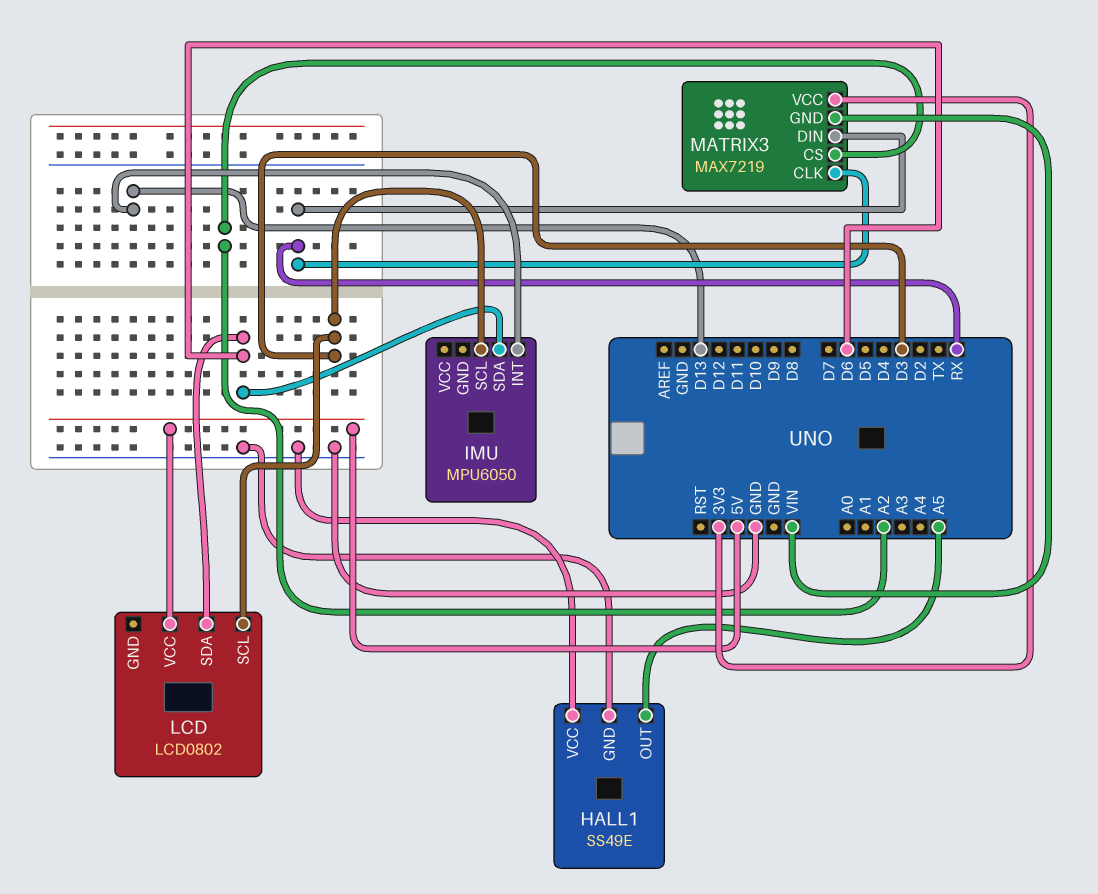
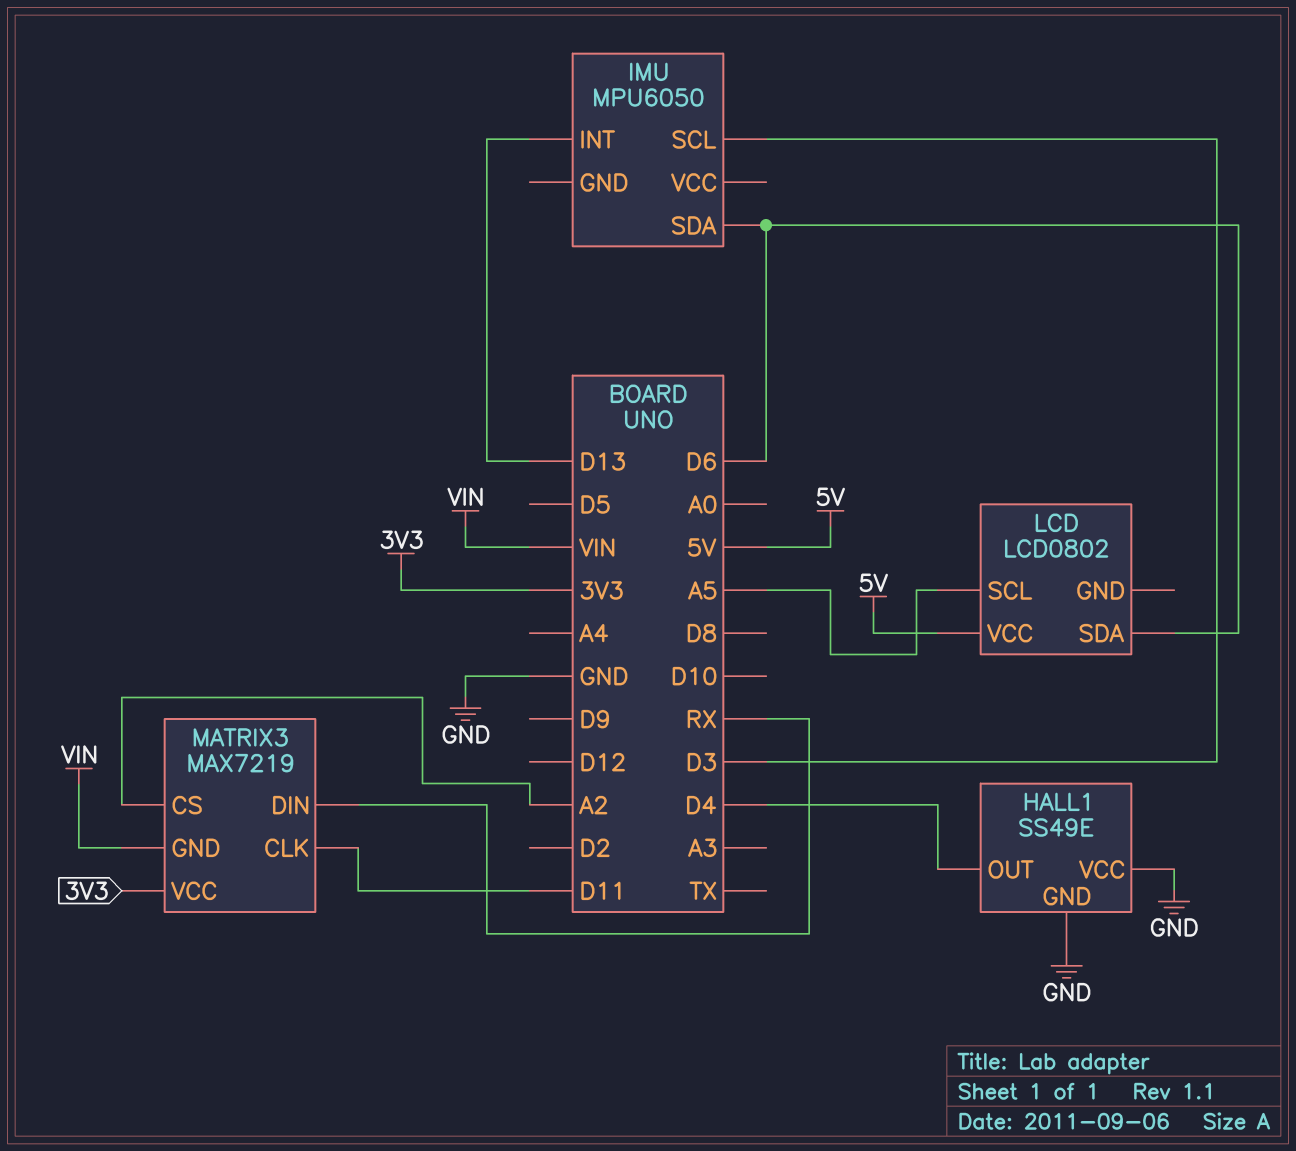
HALL1 pin OUT: A5 -> D4
LCD pin SCL: D3 -> A5
MATRIX3 pin CLK: RX -> D11

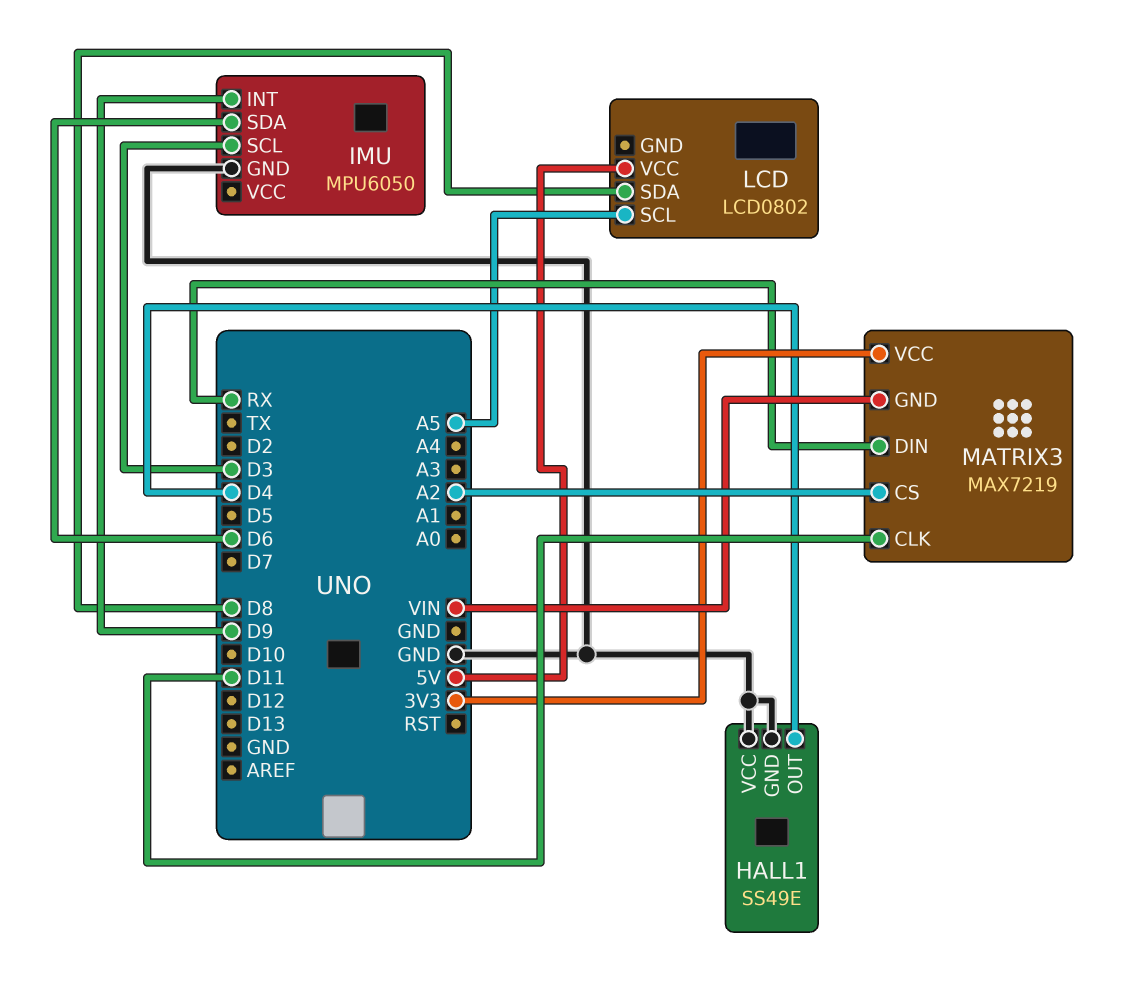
IMU pin GND: none -> GND
IMU pin INT: D13 -> D9
LCD pin SDA: D6 -> D8

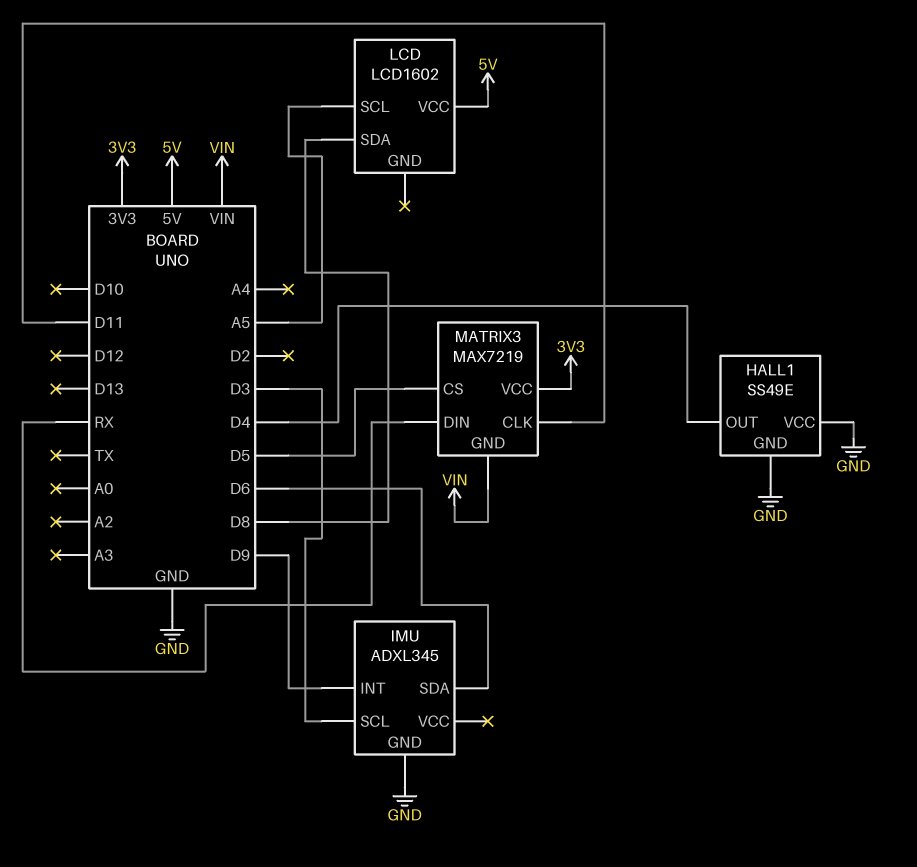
IMU: MPU6050 -> ADXL345
LCD: LCD0802 -> LCD1602
MATRIX3 pin CS: A2 -> D5

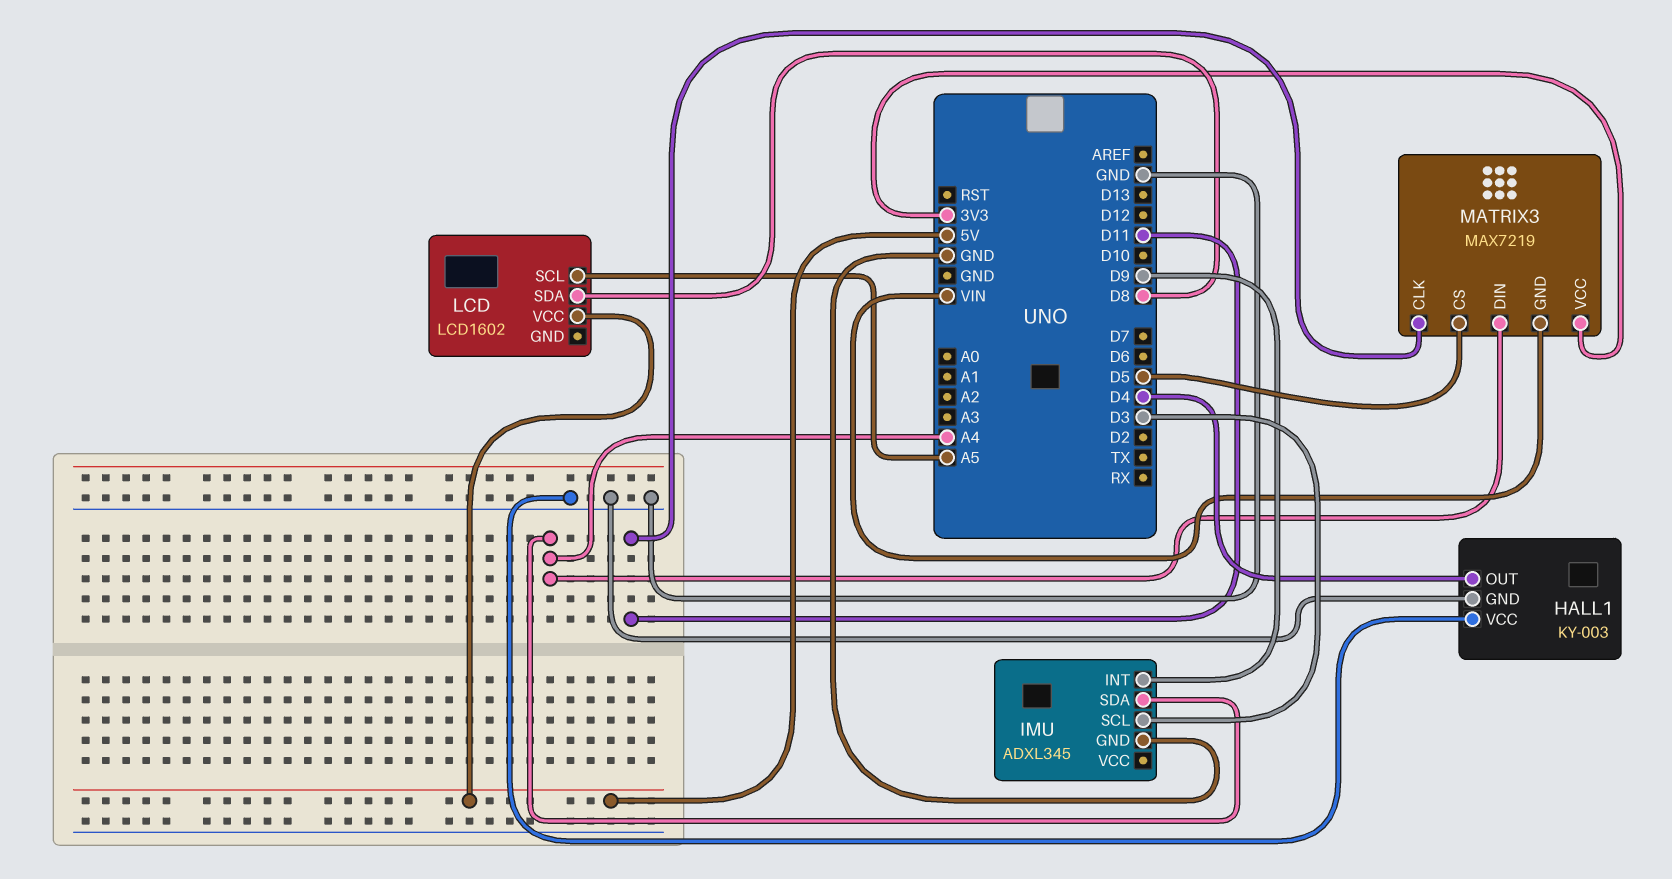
HALL1: SS49E -> KY-003
IMU pin SDA: D6 -> A4
MATRIX3 pin DIN: RX -> A4

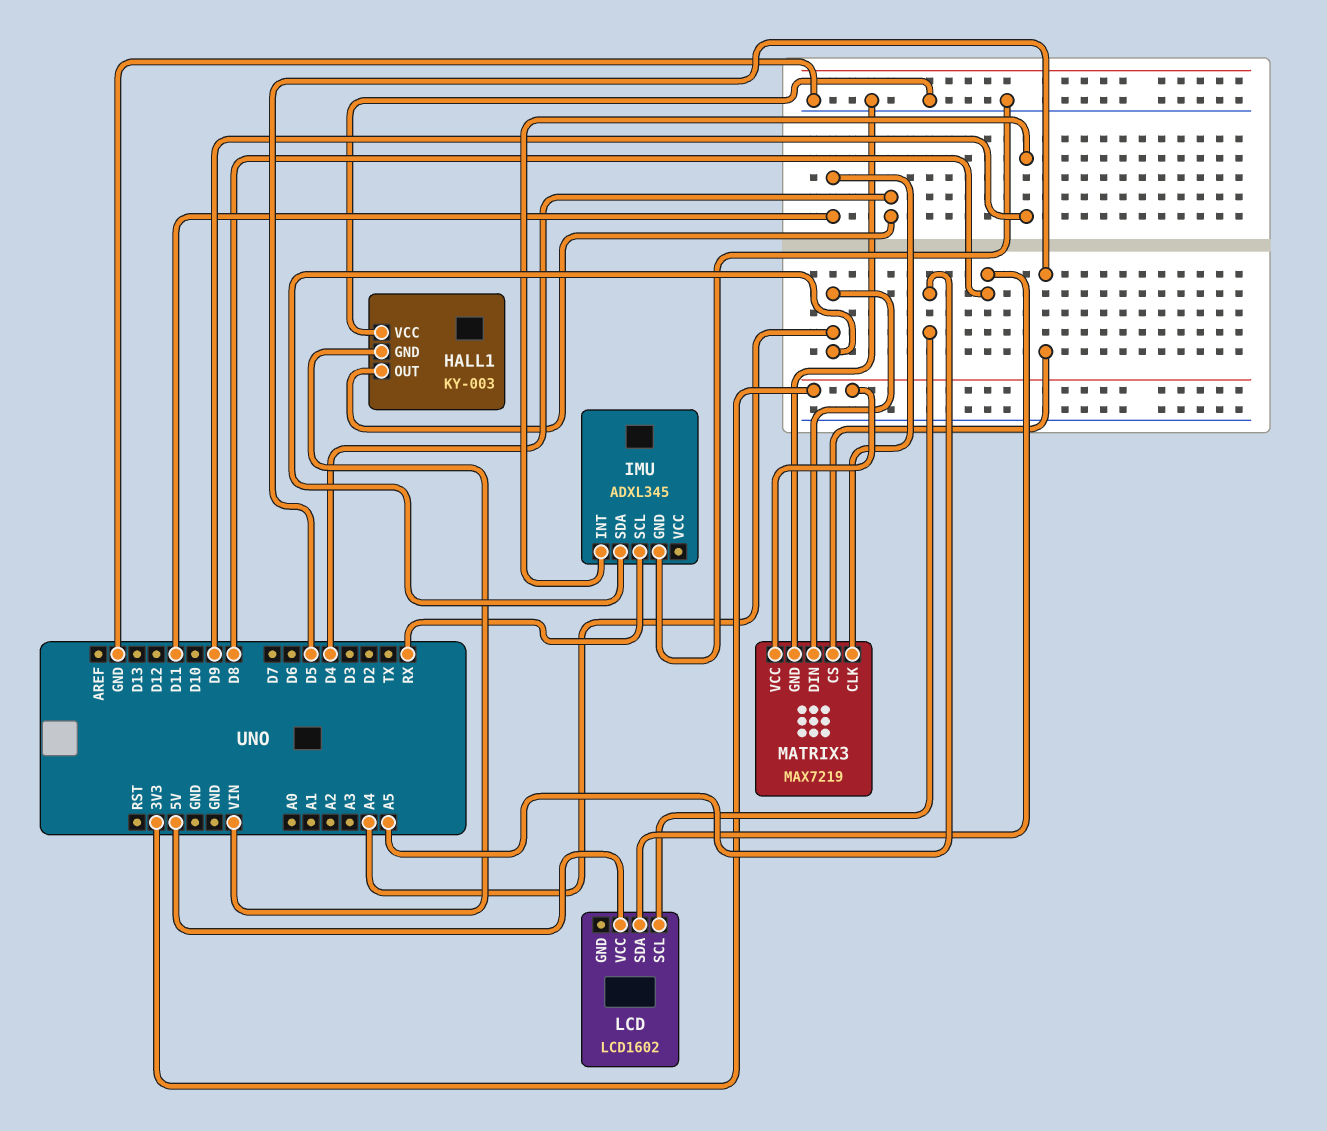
HALL1 pin GND: GND -> VIN
IMU pin SCL: D3 -> RX
MATRIX3 pin GND: VIN -> GND

